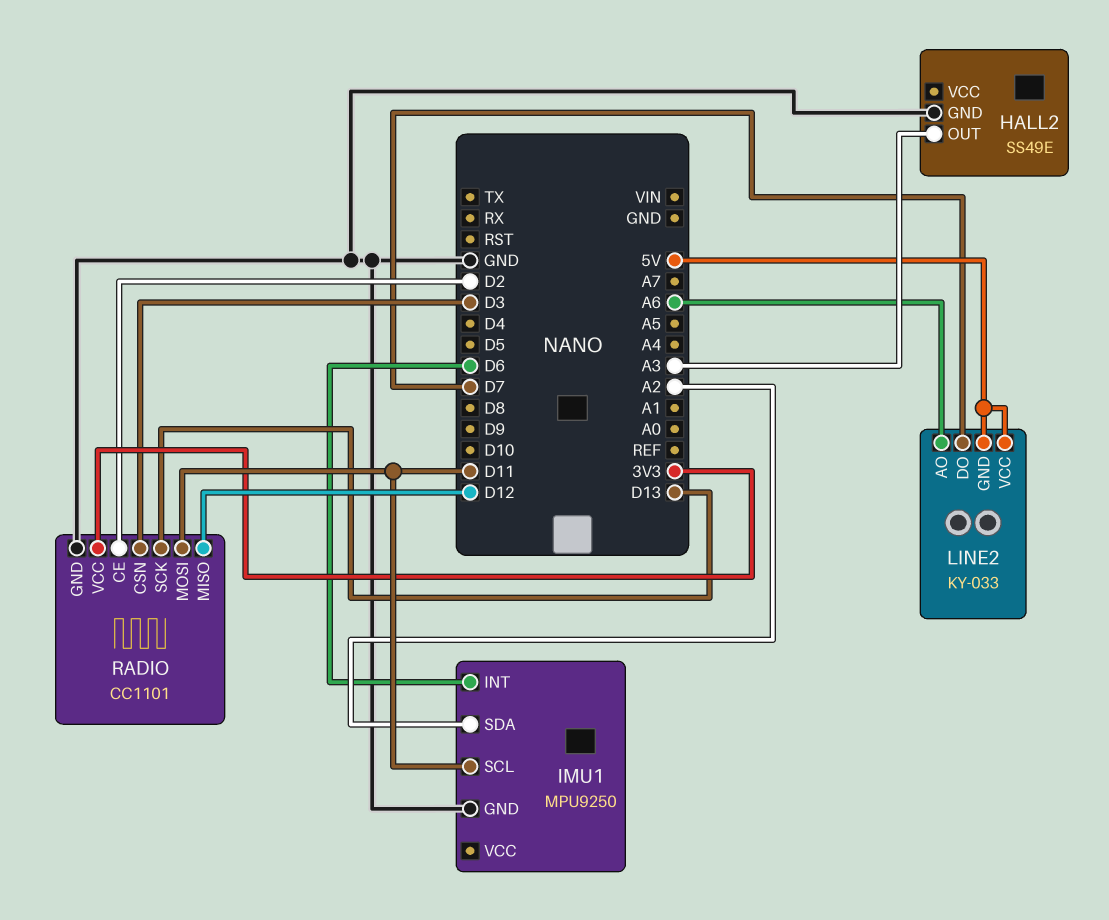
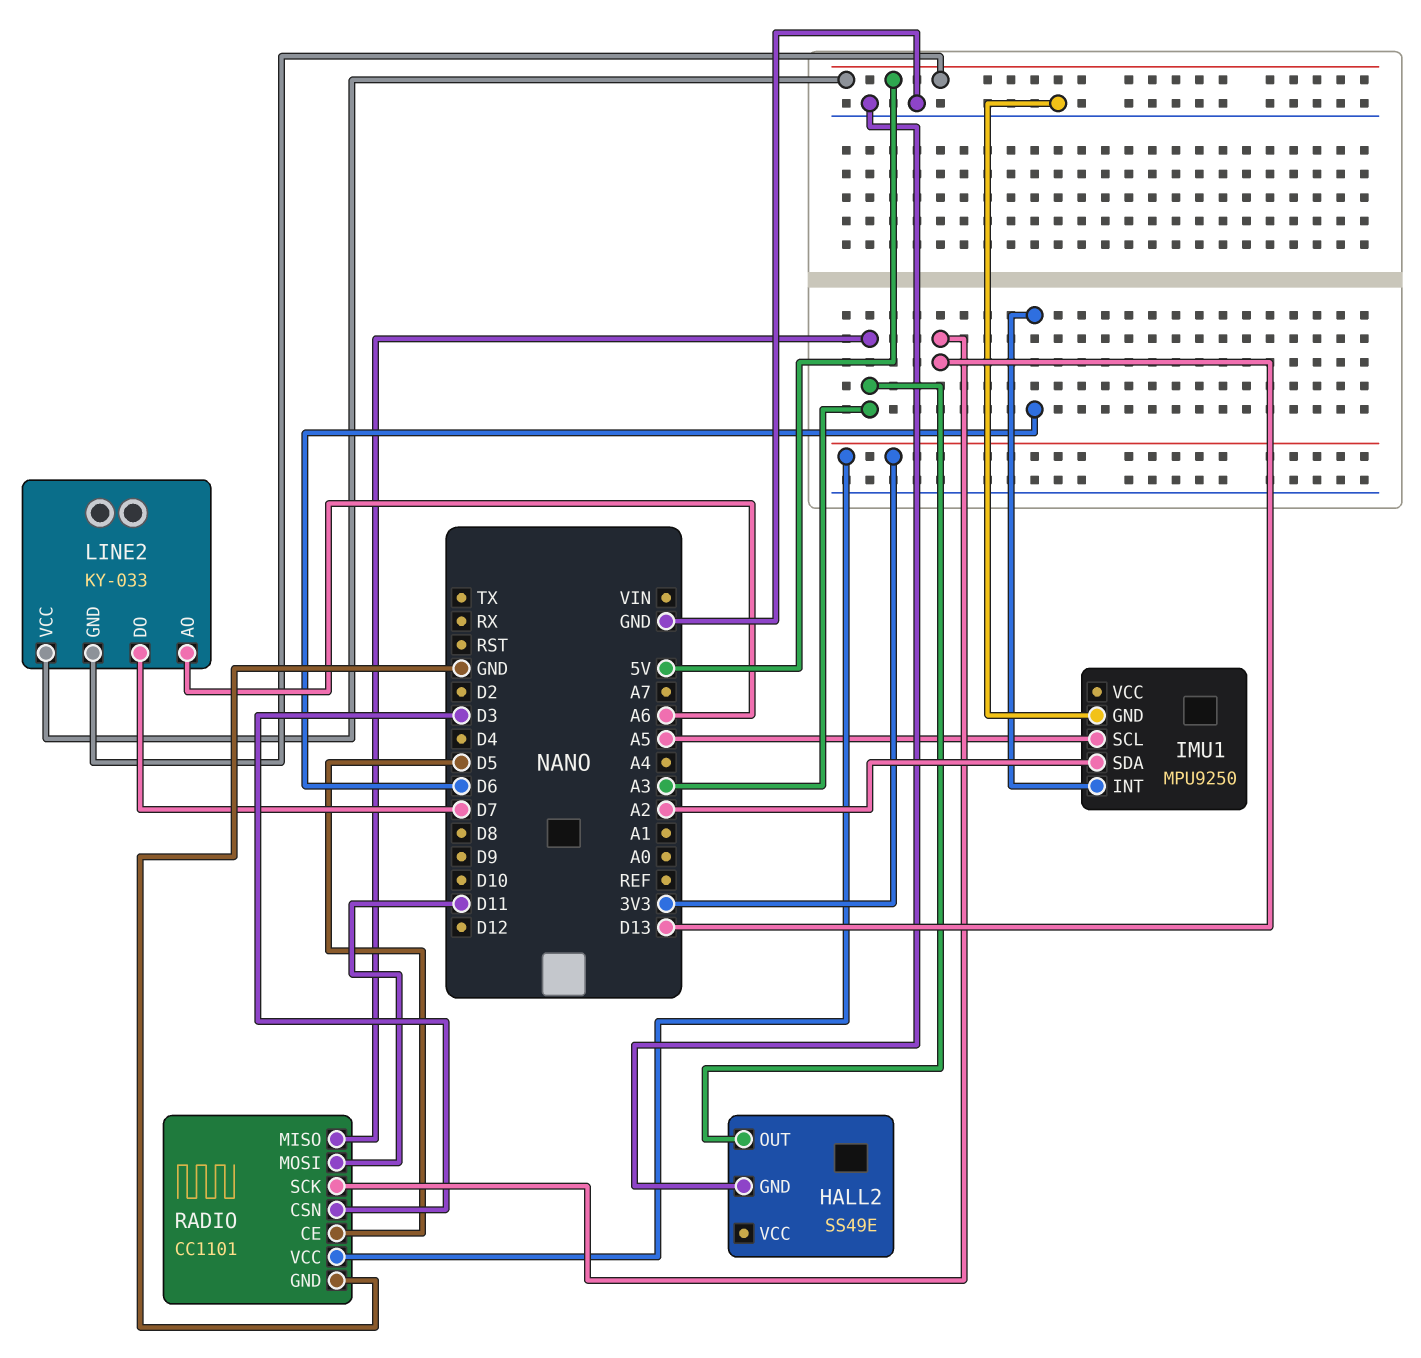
IMU1 pin SCL: D11 -> A5
RADIO pin CE: D2 -> D5
RADIO pin MISO: D12 -> A3

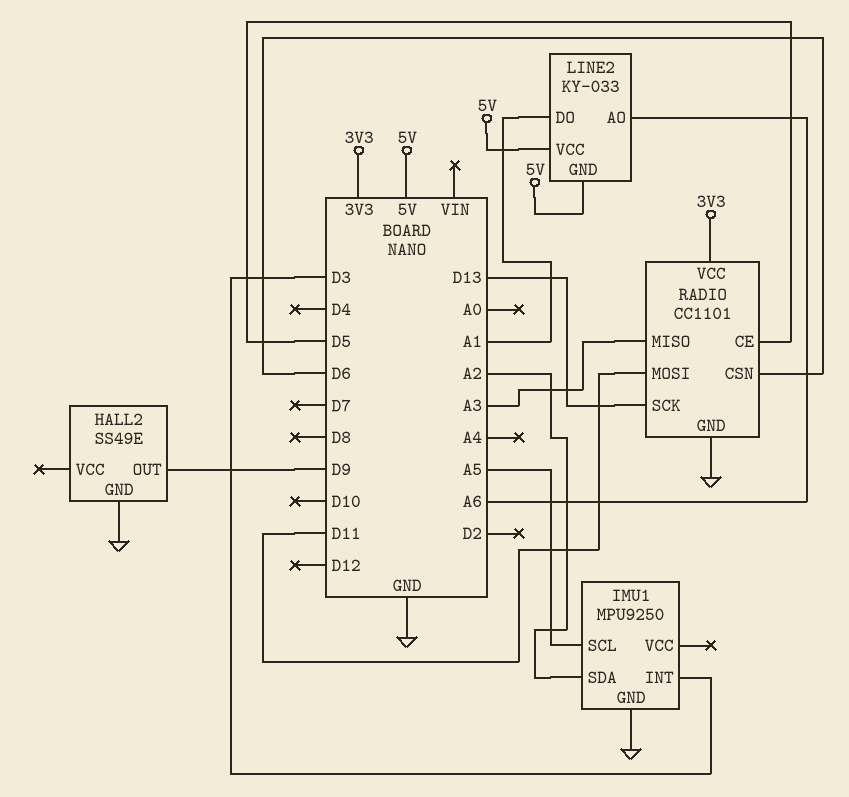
HALL2 pin OUT: A3 -> D9
IMU1 pin INT: D6 -> D3
LINE2 pin DO: D7 -> A1
RADIO pin CSN: D3 -> D6

